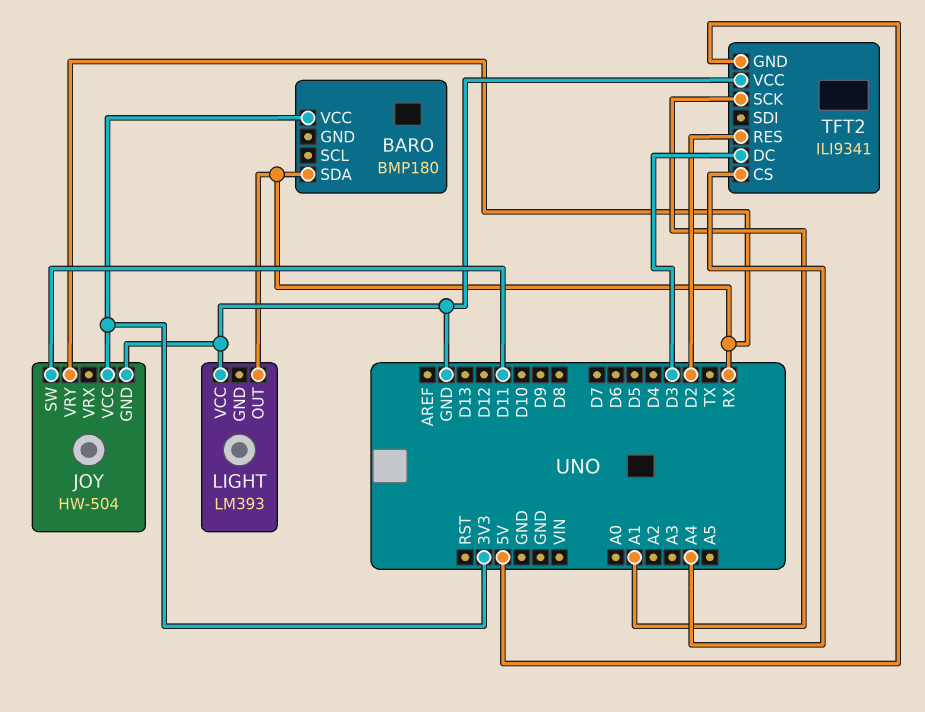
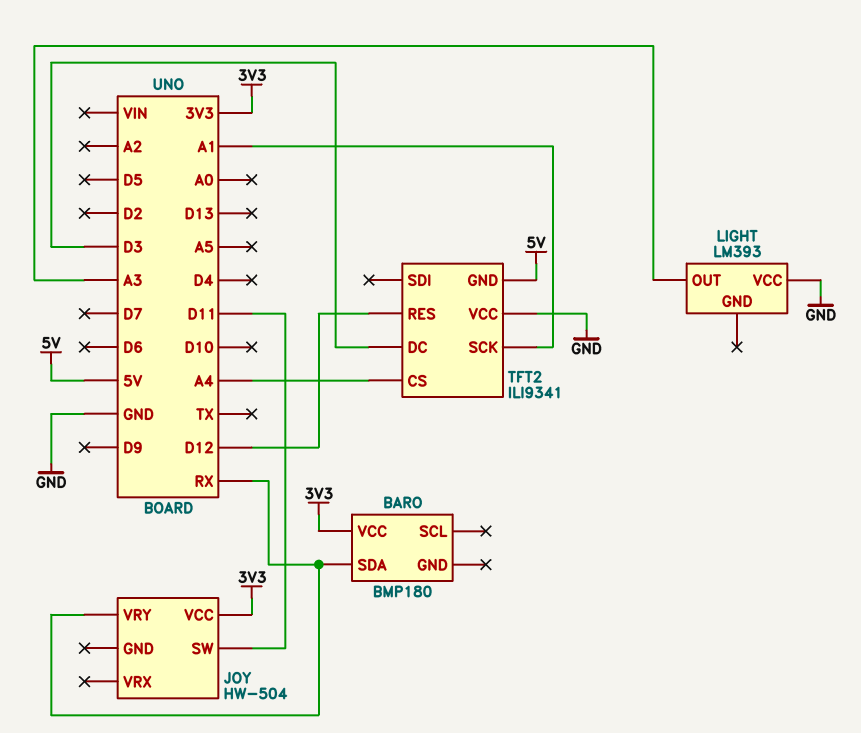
JOY pin GND: GND -> none
LIGHT pin OUT: RX -> A3
TFT2 pin RES: D2 -> D12

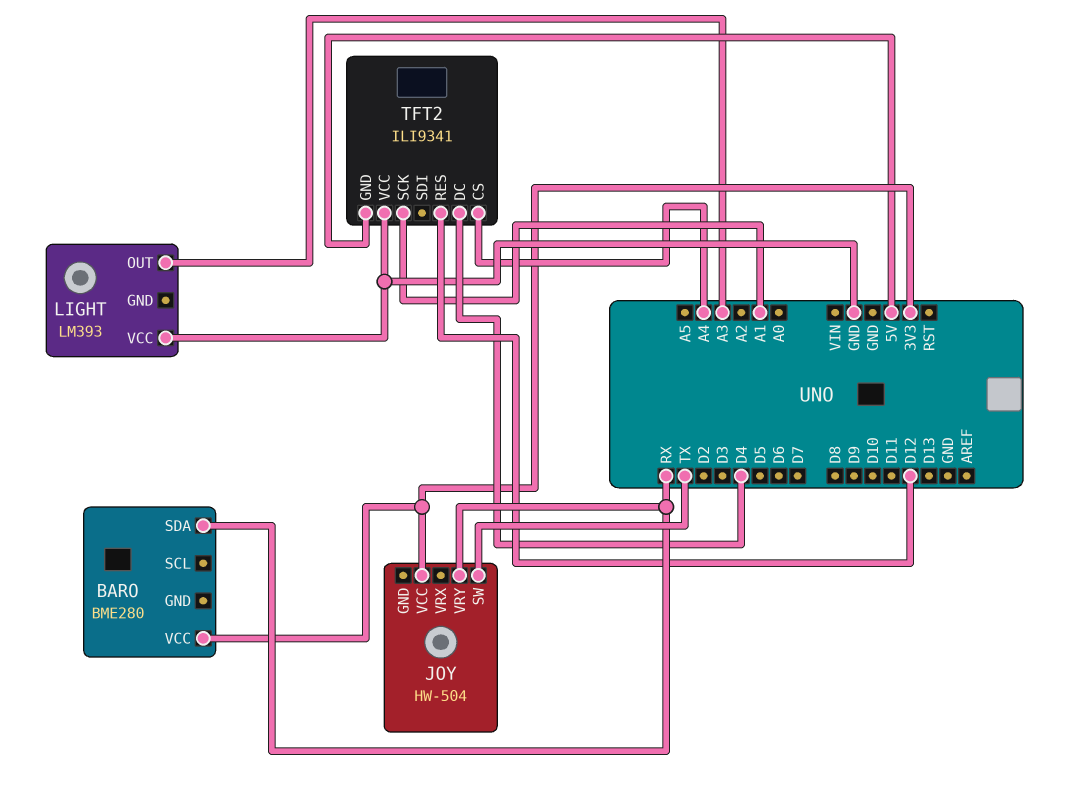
BARO: BMP180 -> BME280
JOY pin SW: D11 -> TX
TFT2 pin DC: D3 -> D4

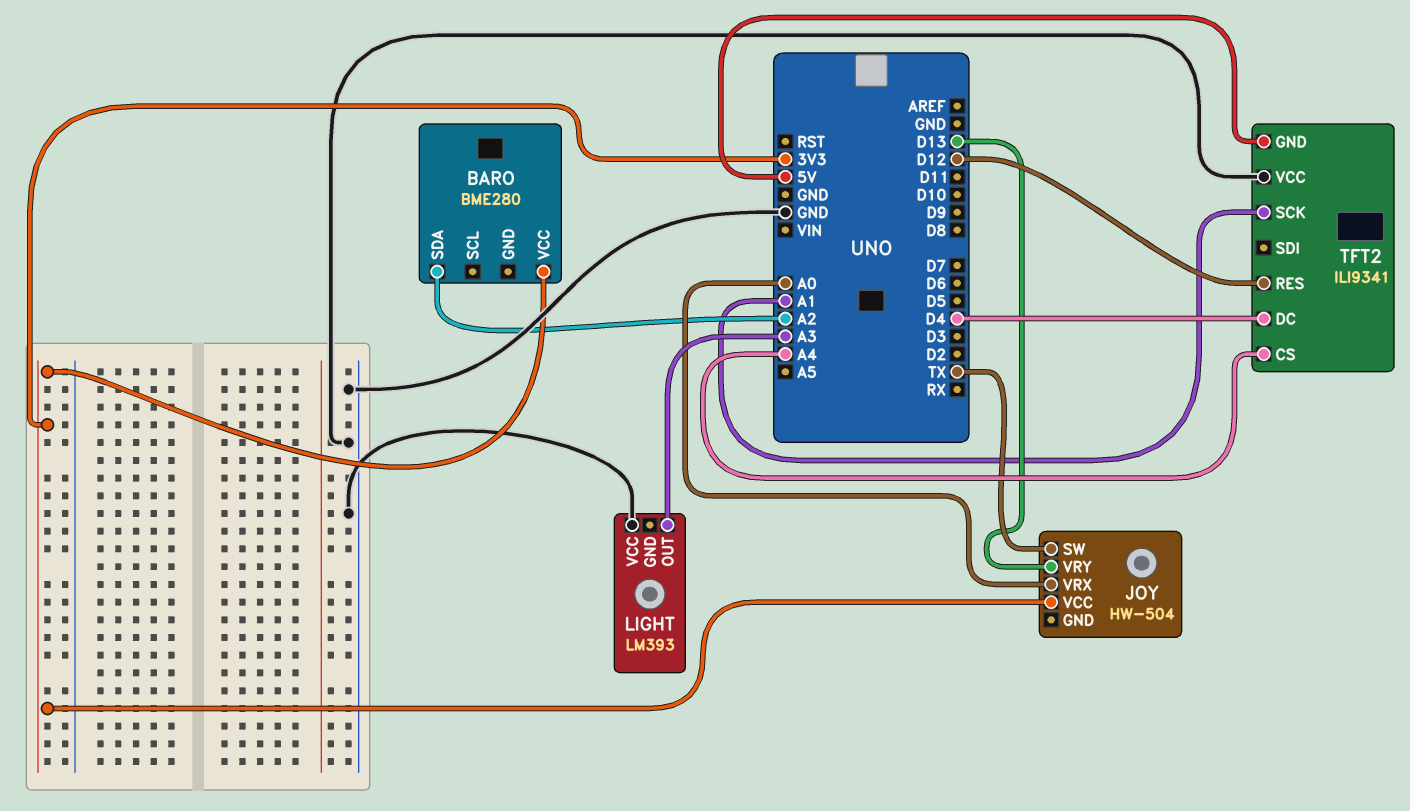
BARO pin SDA: RX -> A2
JOY pin VRX: none -> A0
JOY pin VRY: RX -> D13

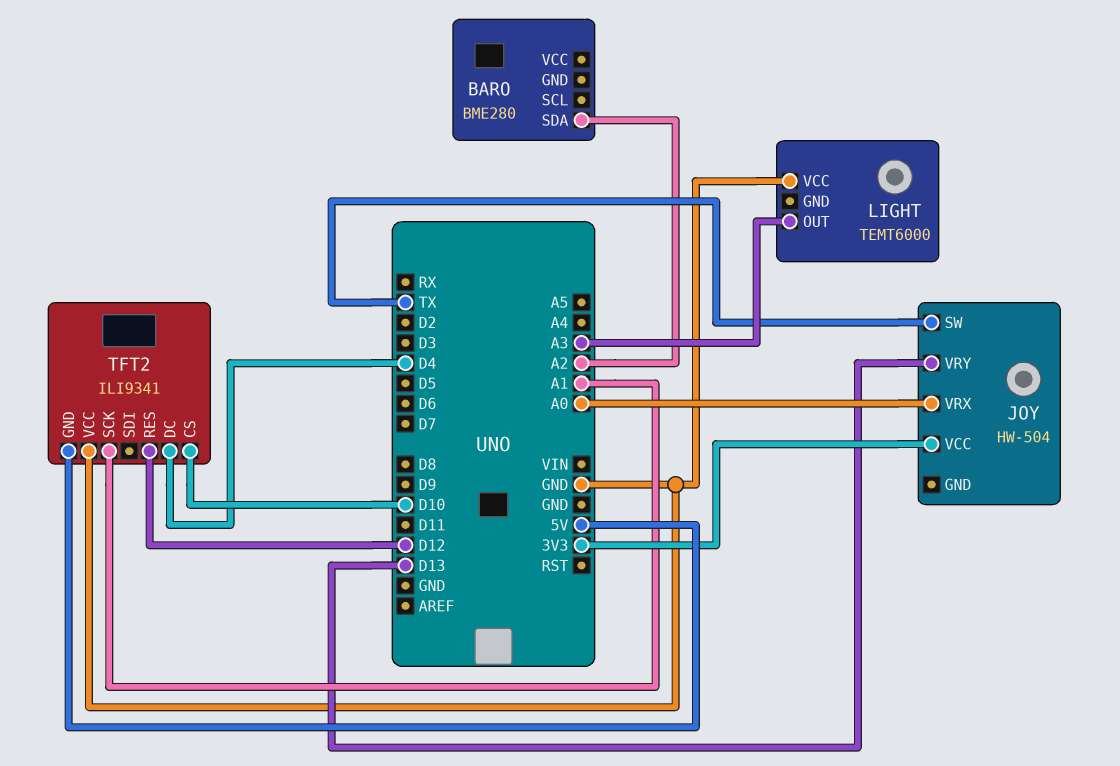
BARO pin VCC: 3V3 -> none
LIGHT: LM393 -> TEMT6000
TFT2 pin CS: A4 -> D10

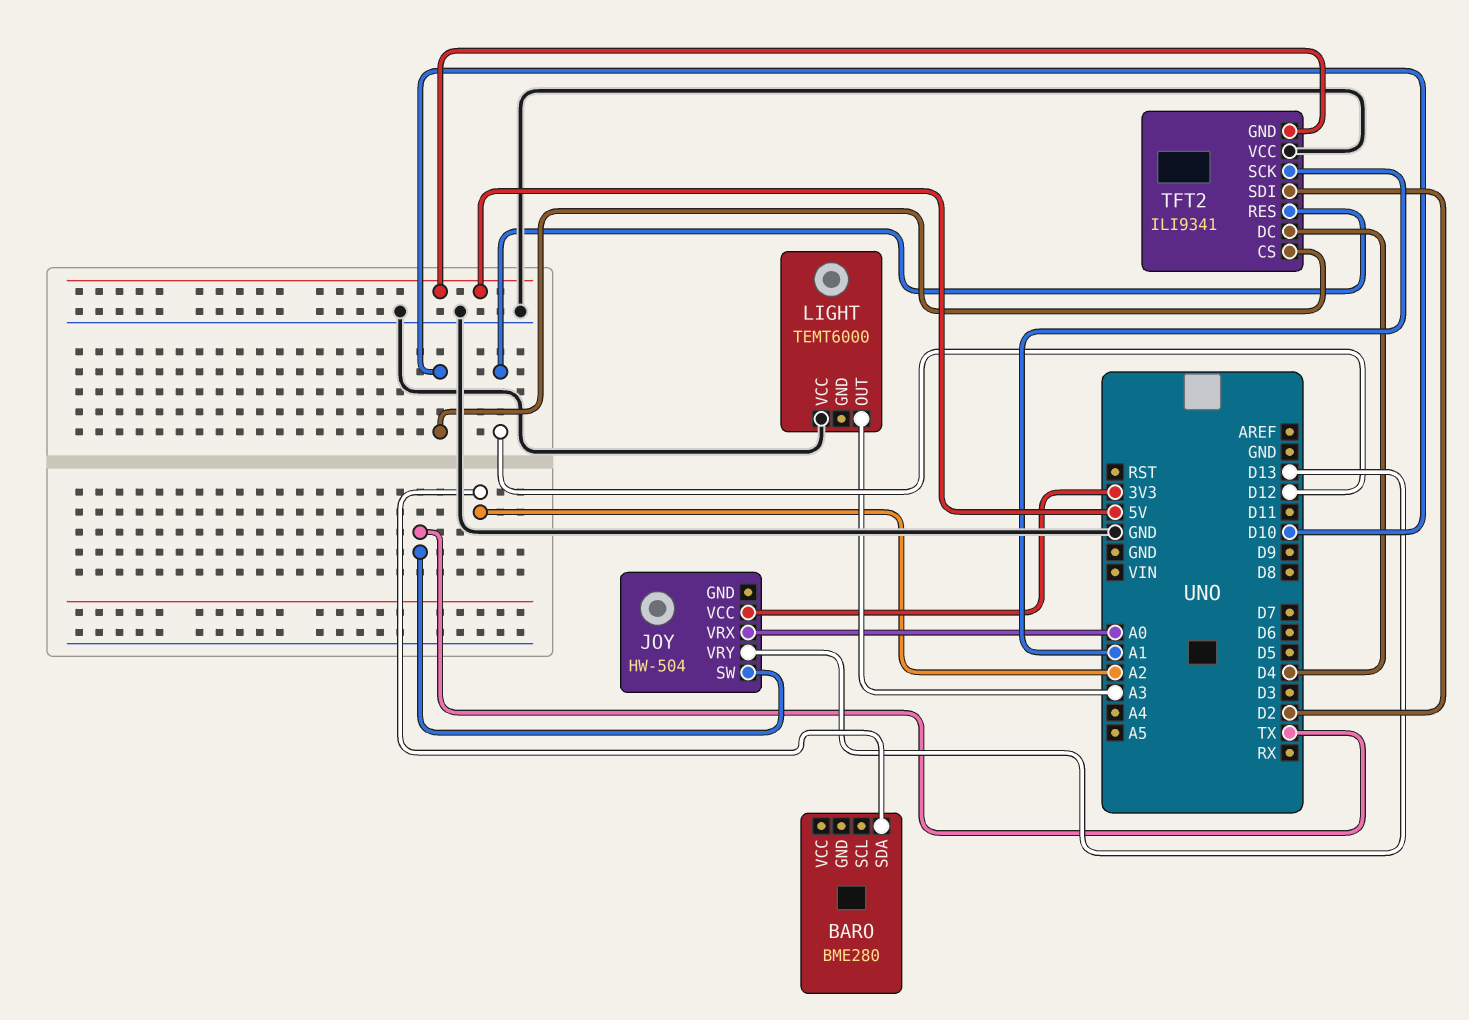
TFT2 pin SDI: none -> D2

